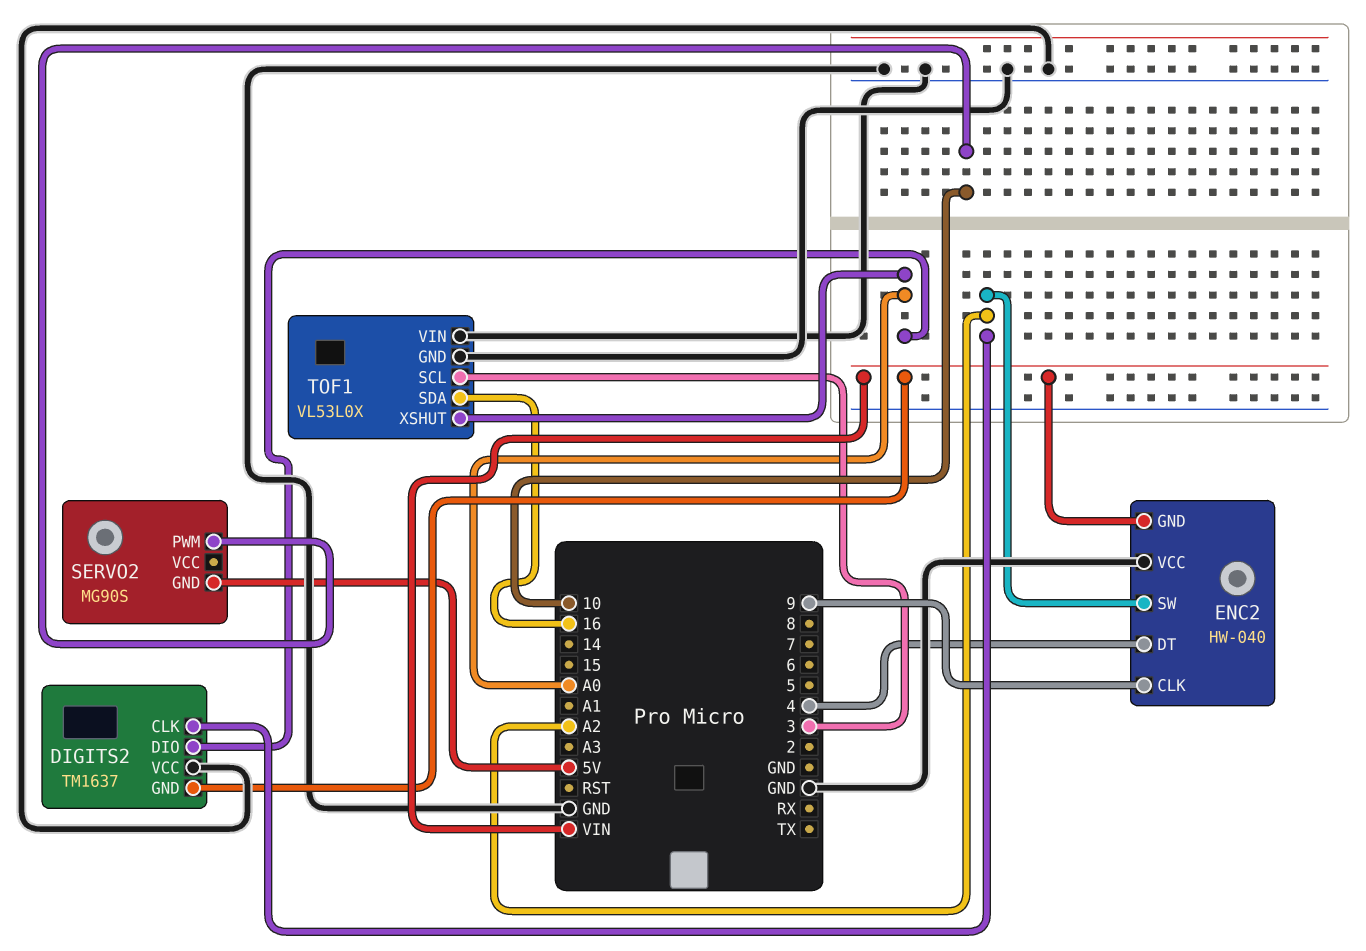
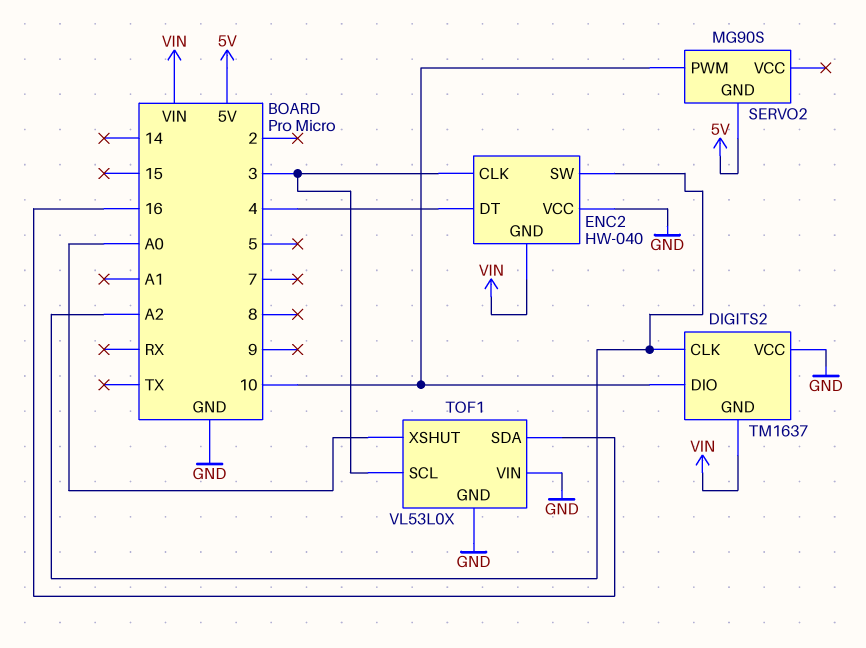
DIGITS2 pin DIO: A0 -> 10
ENC2 pin CLK: 9 -> 3

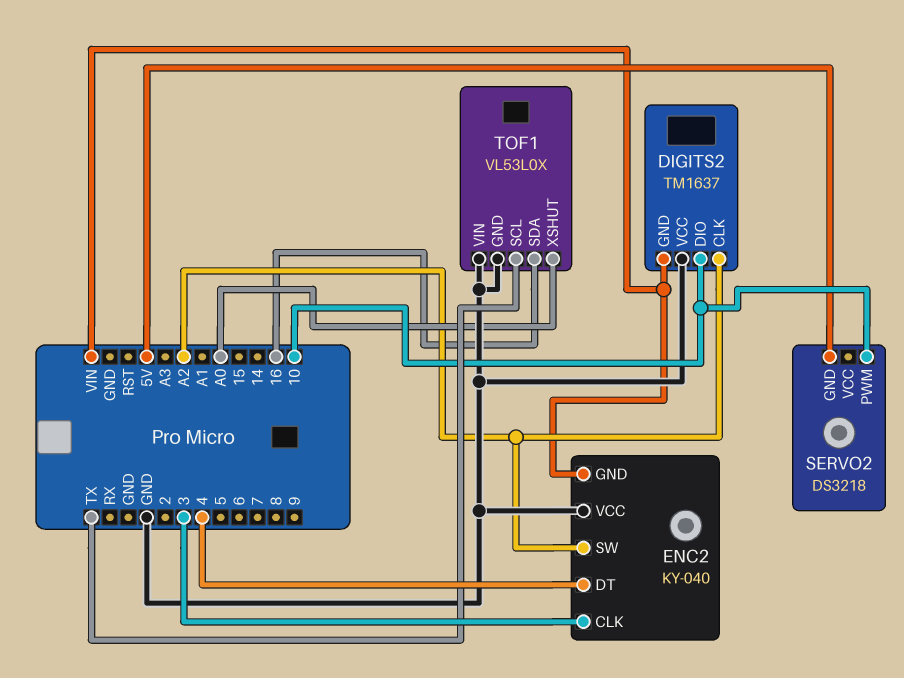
ENC2: HW-040 -> KY-040
SERVO2: MG90S -> DS3218
TOF1 pin SCL: 3 -> TX

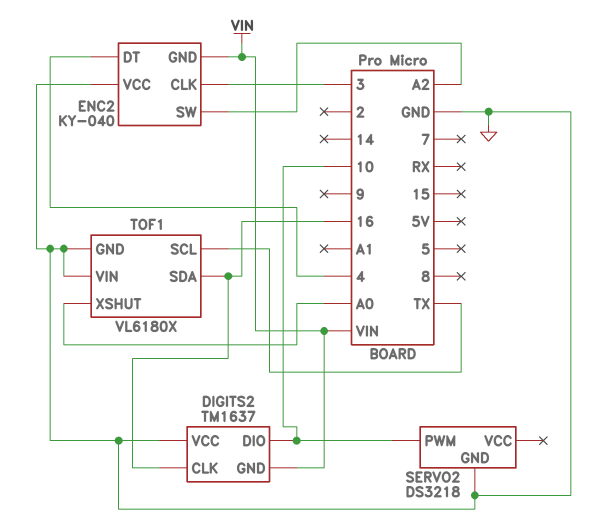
DIGITS2 pin CLK: A2 -> 16
SERVO2 pin GND: 5V -> GND
TOF1: VL53L0X -> VL6180X

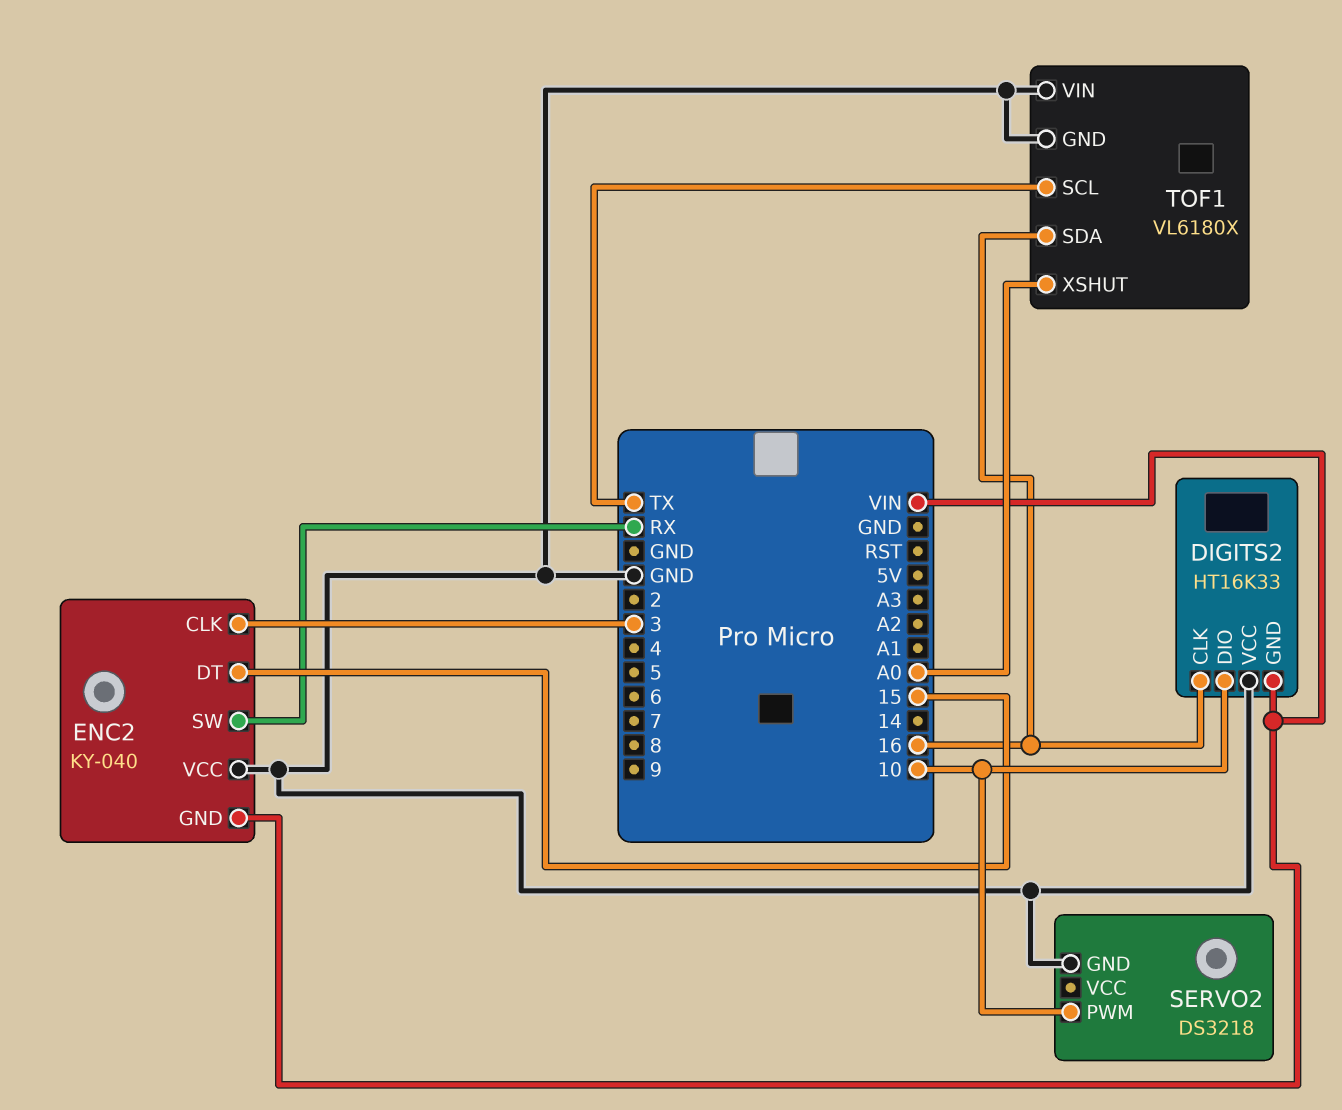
DIGITS2: TM1637 -> HT16K33
ENC2 pin DT: 4 -> 15
ENC2 pin SW: A2 -> RX

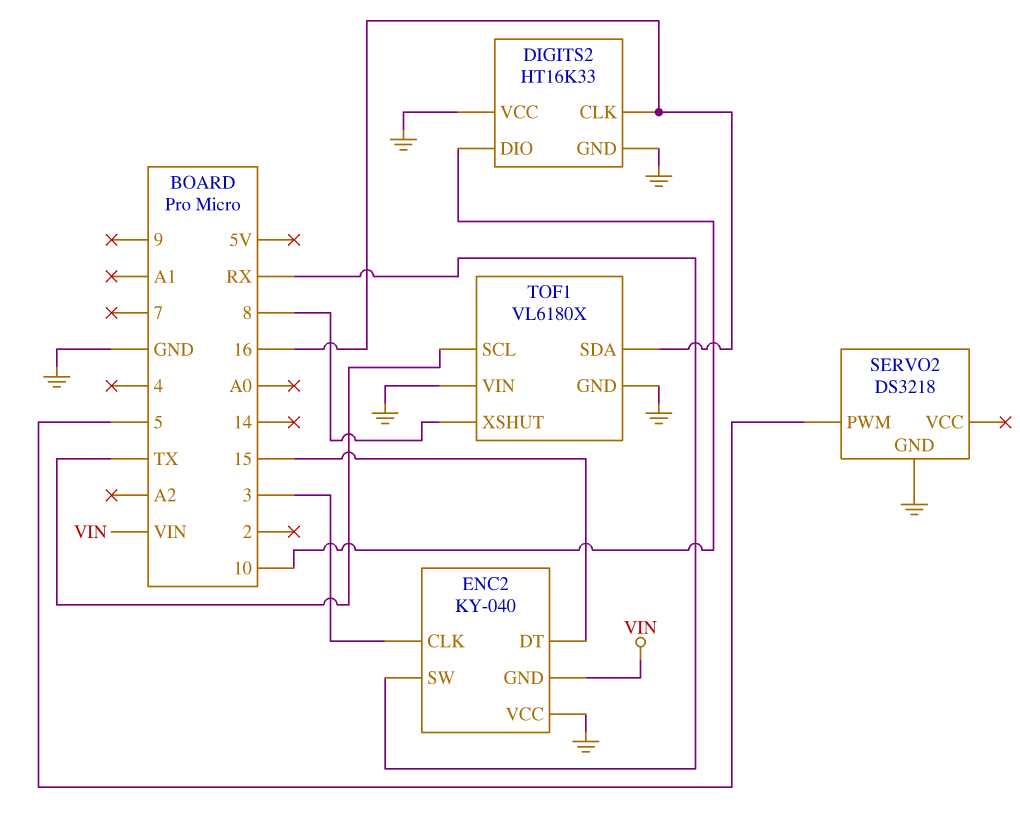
DIGITS2 pin GND: VIN -> GND
SERVO2 pin PWM: 10 -> 5
TOF1 pin XSHUT: A0 -> 8

